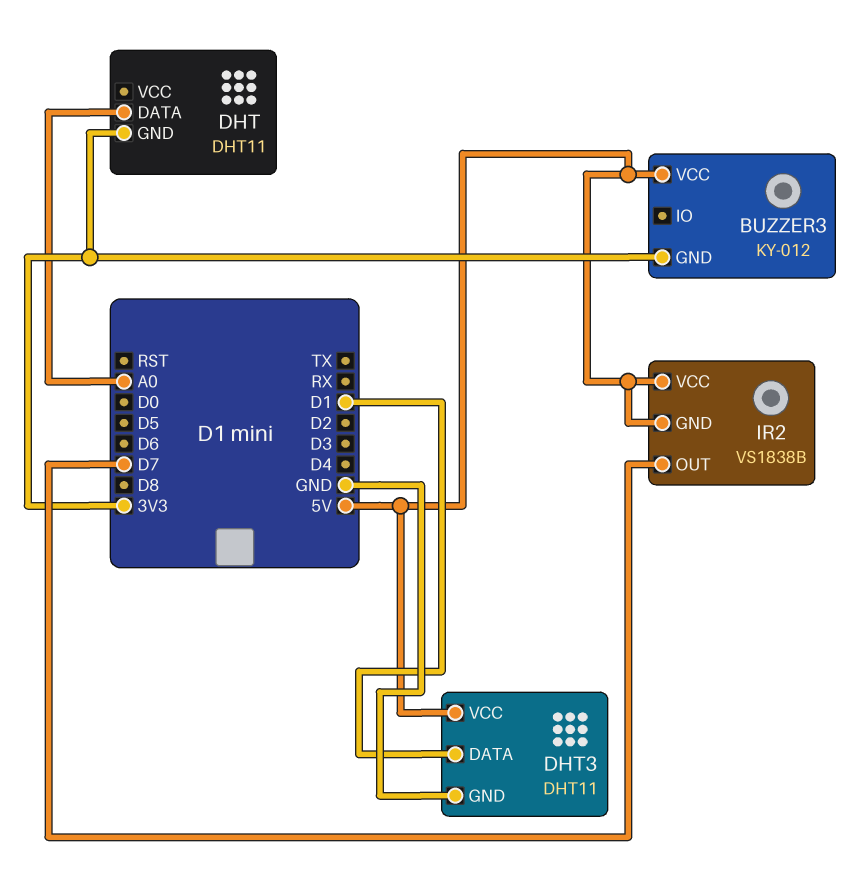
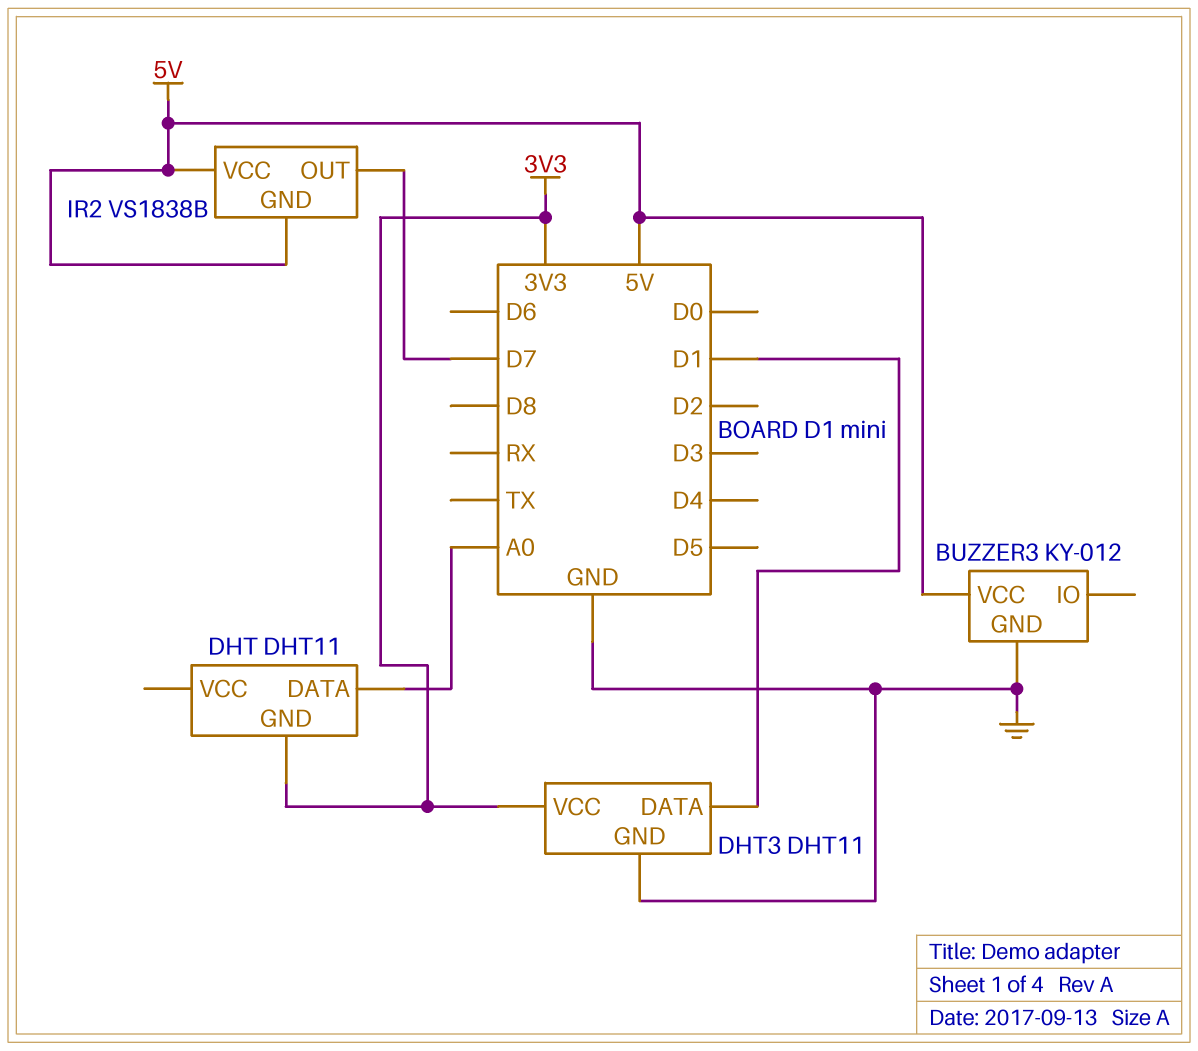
BUZZER3 pin GND: 3V3 -> GND
DHT3 pin VCC: 5V -> 3V3

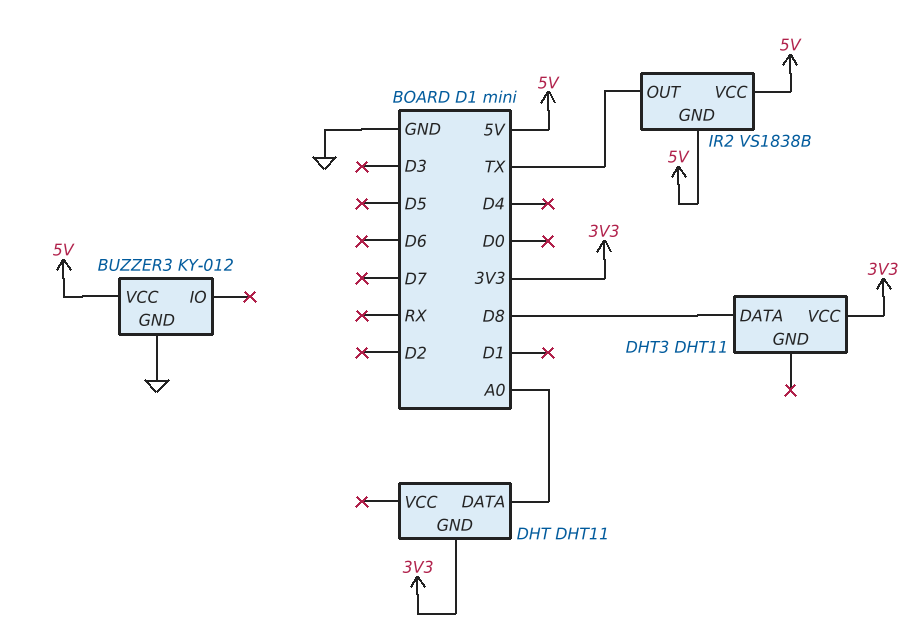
DHT3 pin DATA: D1 -> D8
DHT3 pin GND: GND -> none
IR2 pin OUT: D7 -> TX

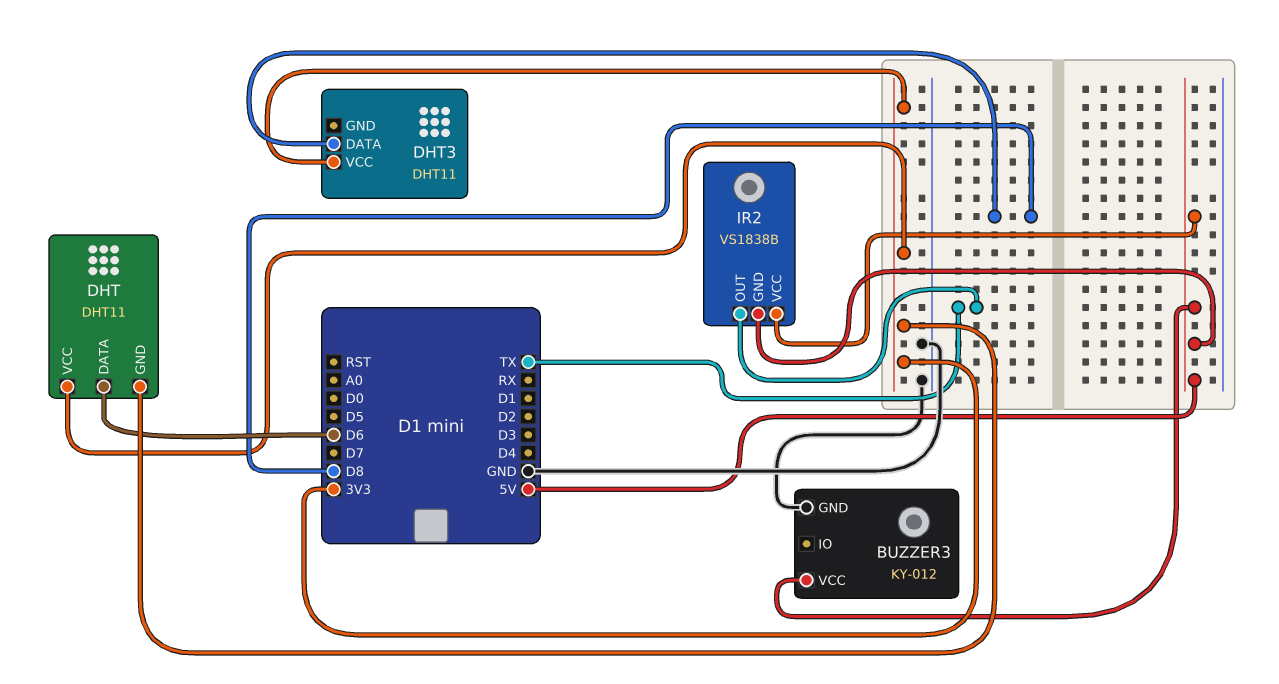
DHT pin DATA: A0 -> D6
DHT pin VCC: none -> 3V3

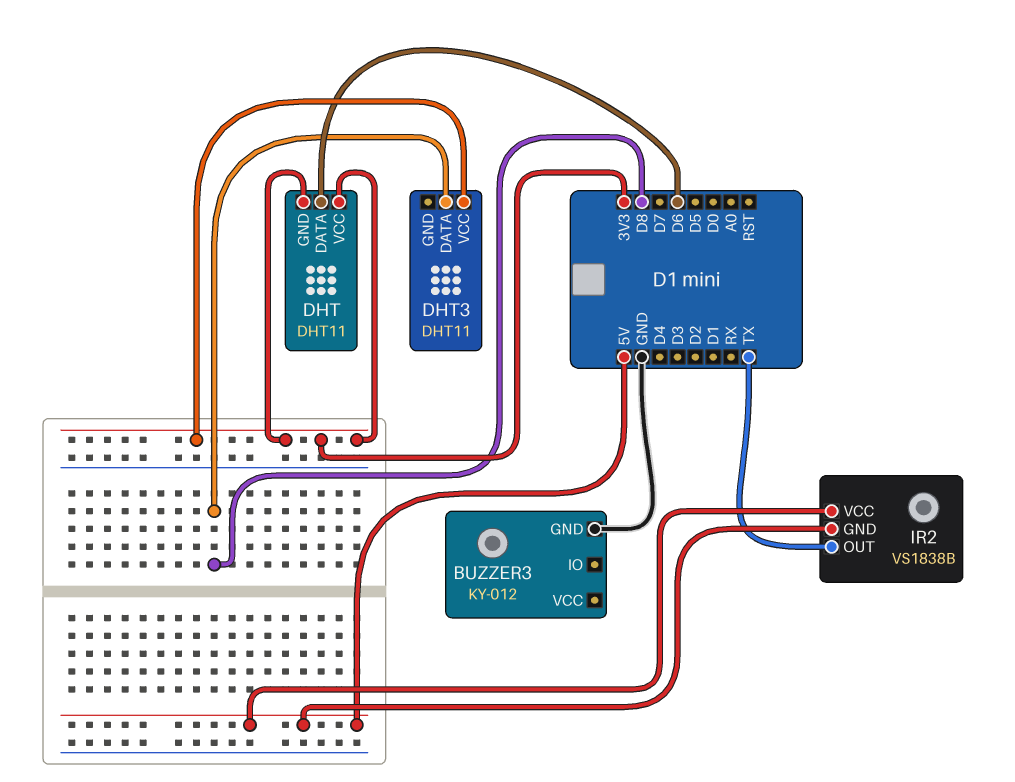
BUZZER3 pin VCC: 5V -> none

